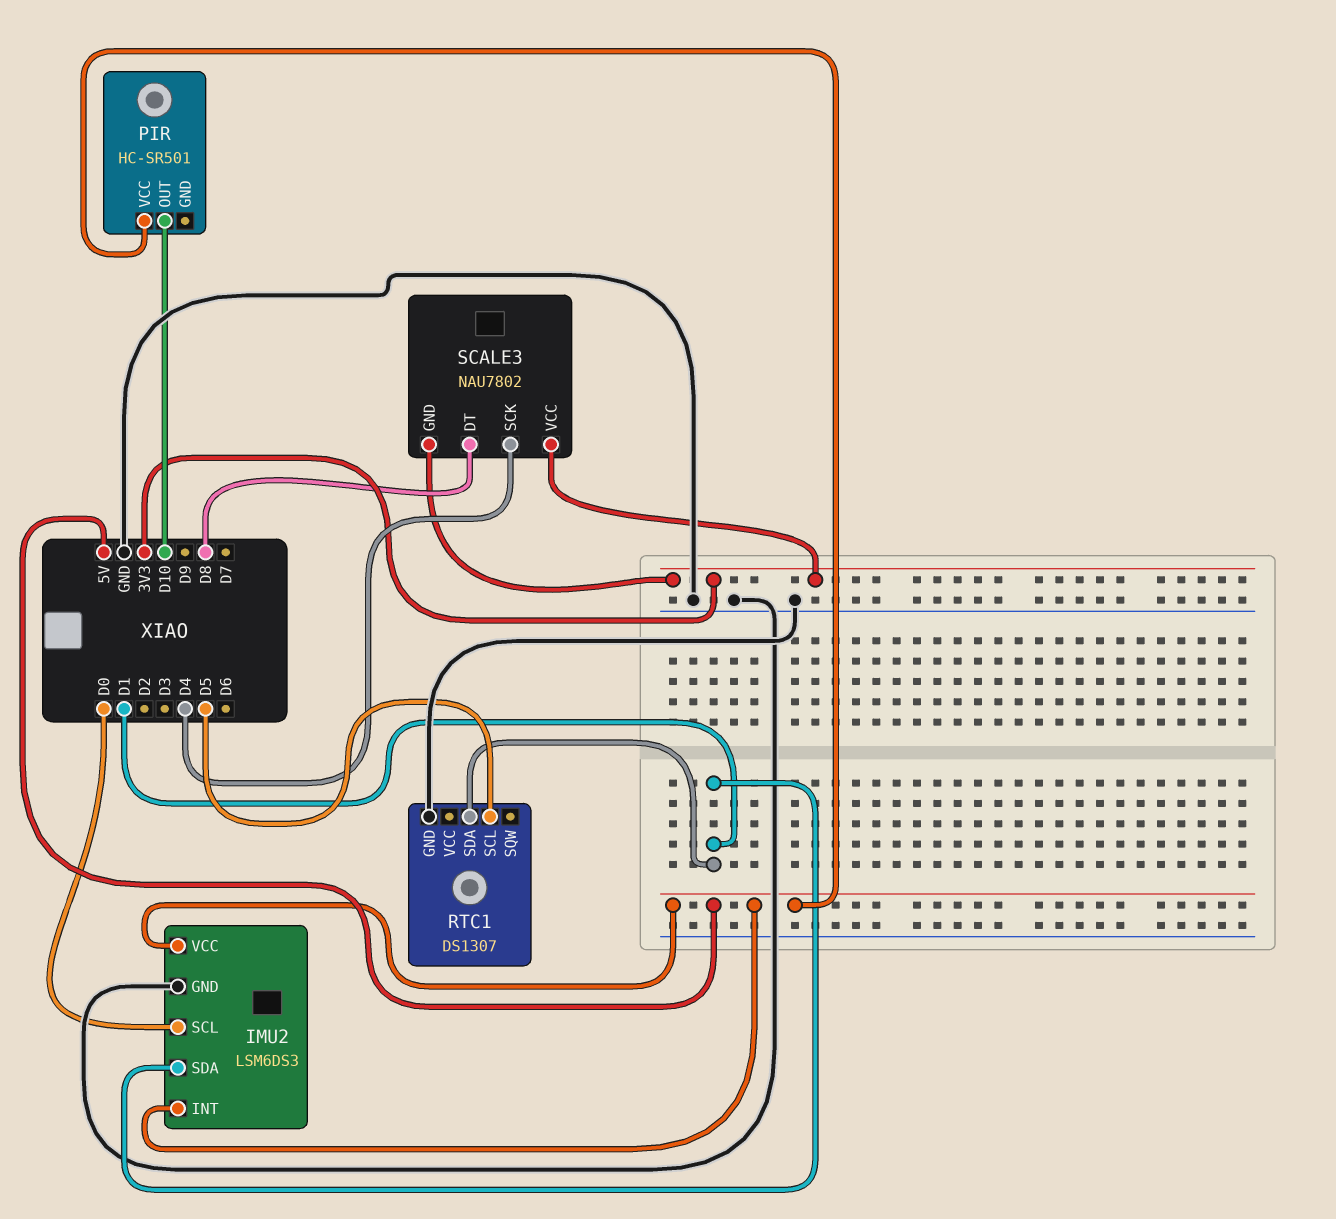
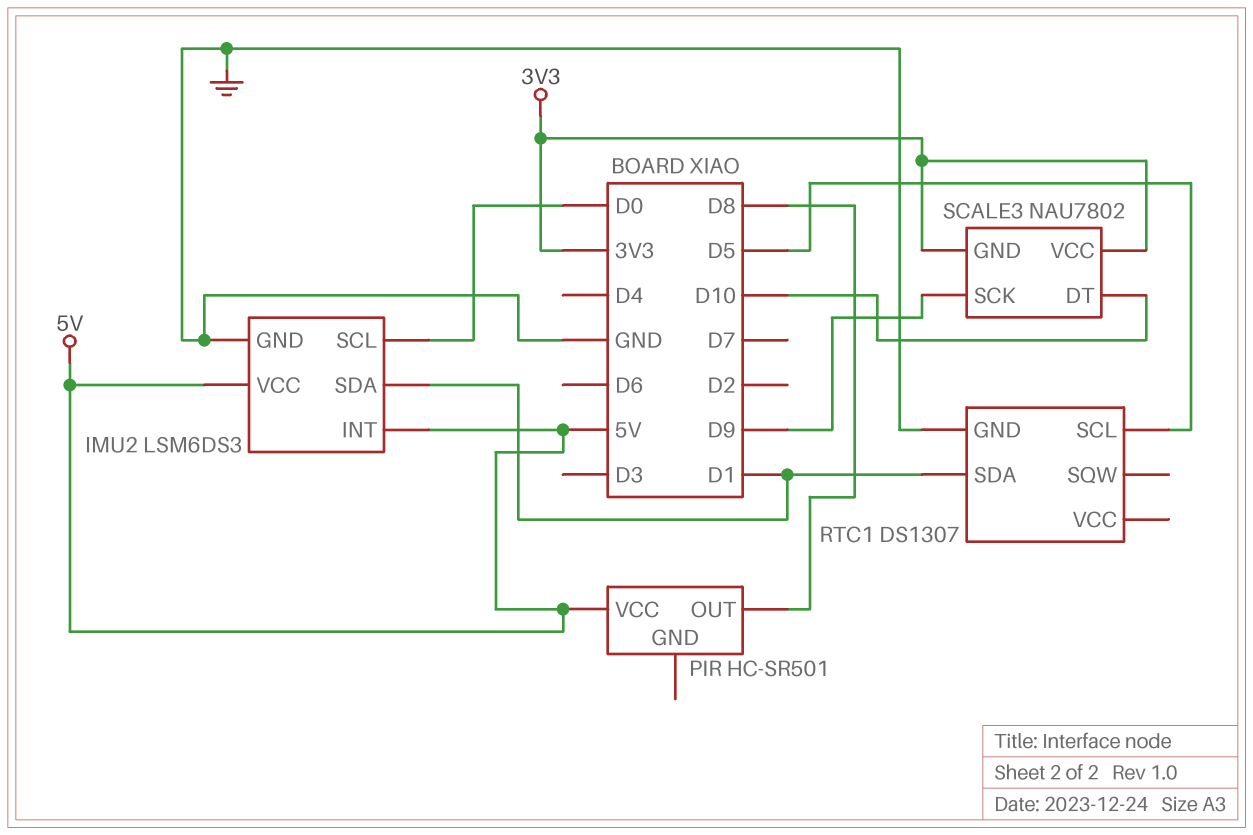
PIR pin OUT: D10 -> D8
SCALE3 pin DT: D8 -> D10
SCALE3 pin SCK: D4 -> D9

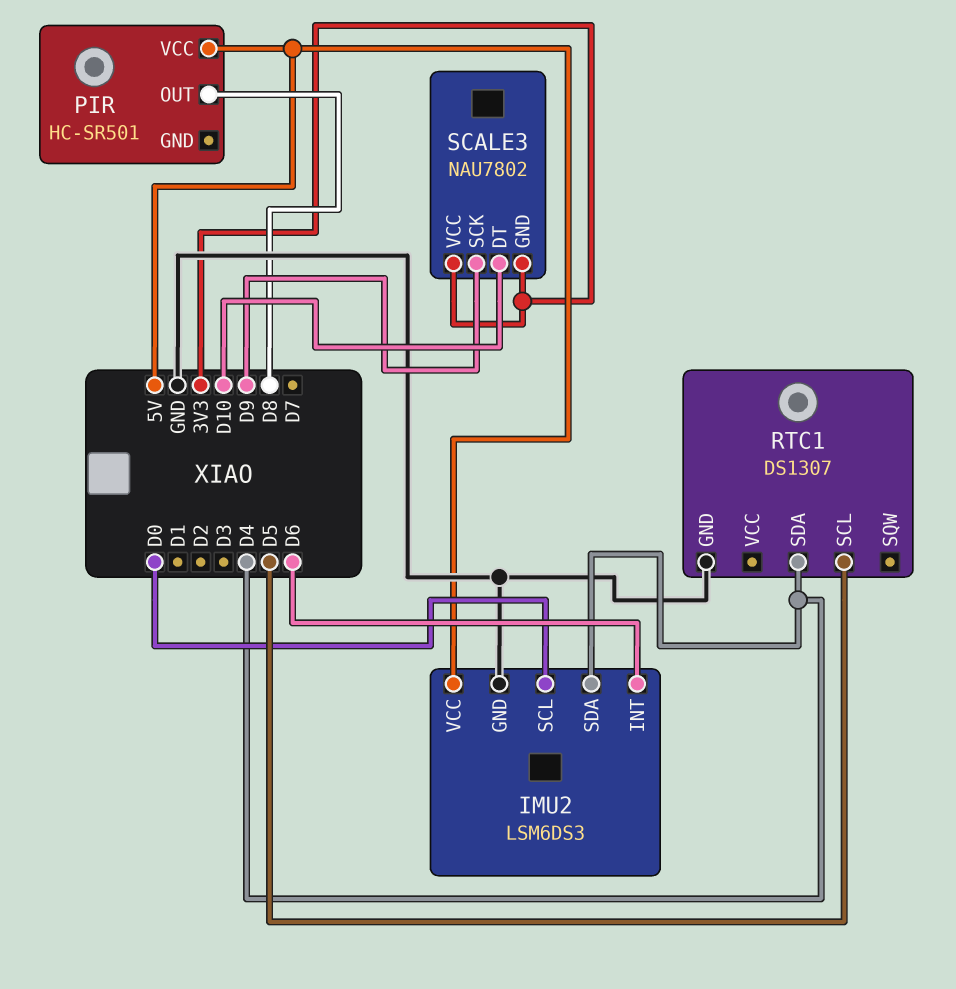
IMU2 pin INT: 5V -> D6
IMU2 pin SDA: D1 -> D4
RTC1 pin SDA: D1 -> D4

